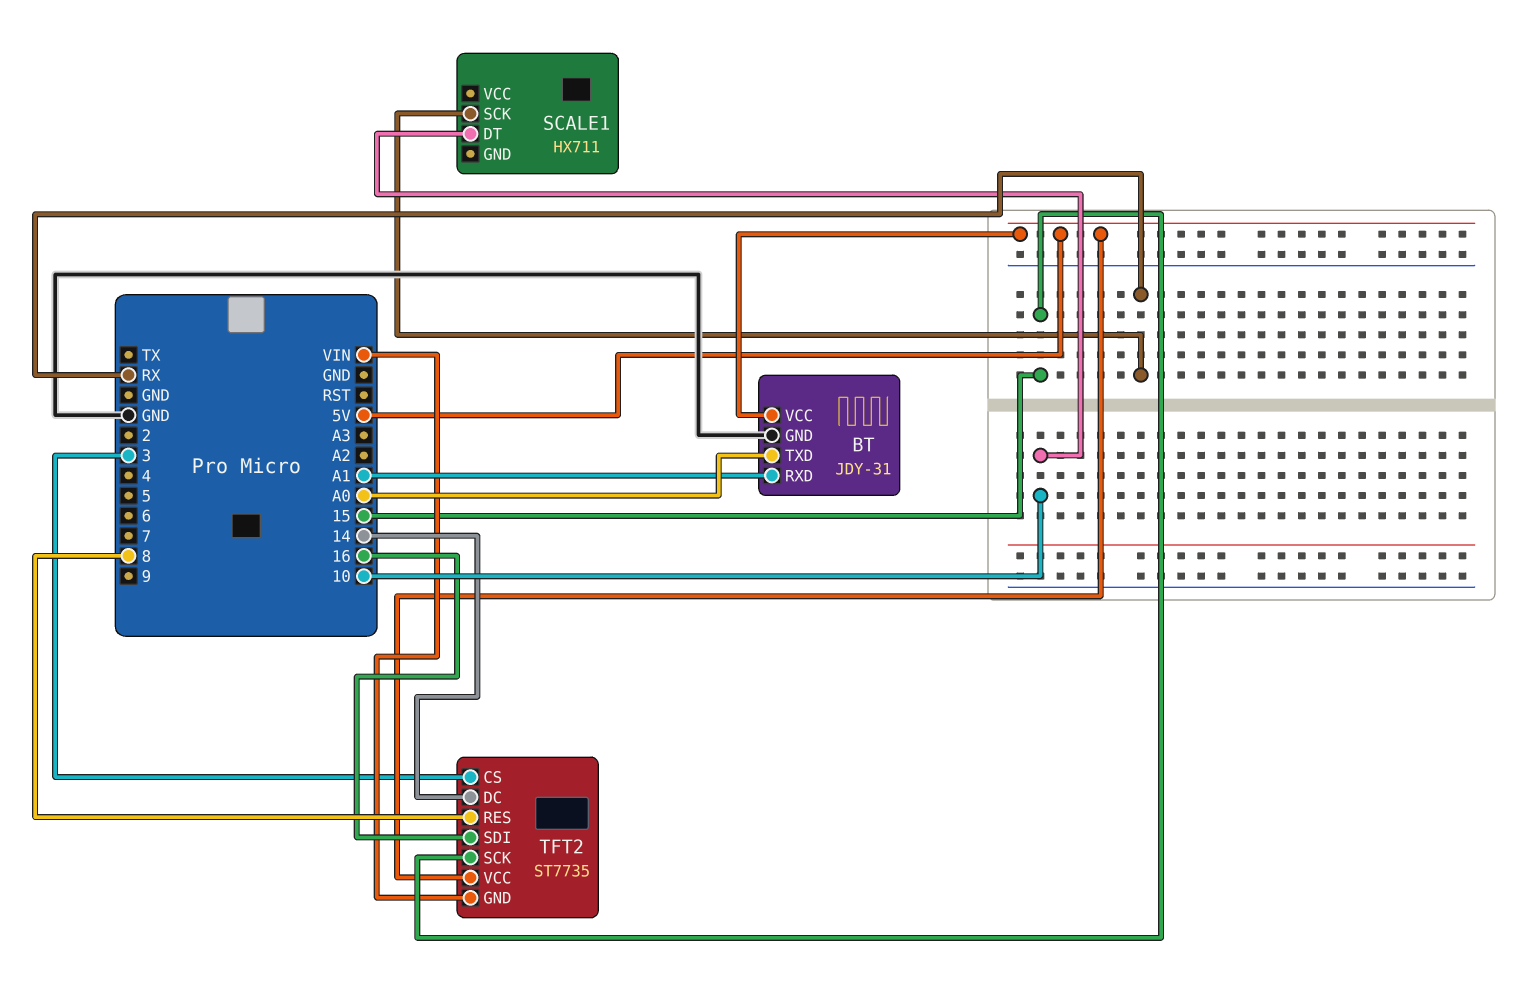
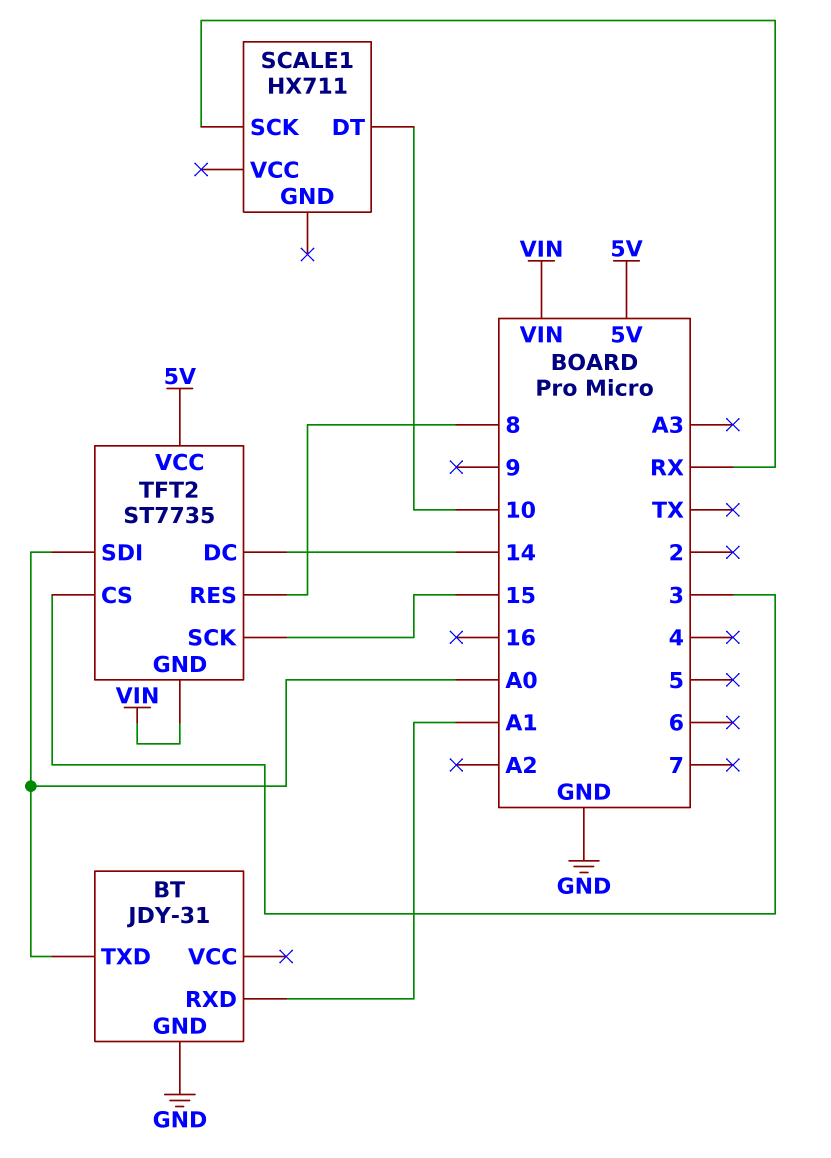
BT pin VCC: 5V -> none
TFT2 pin SDI: 16 -> A0

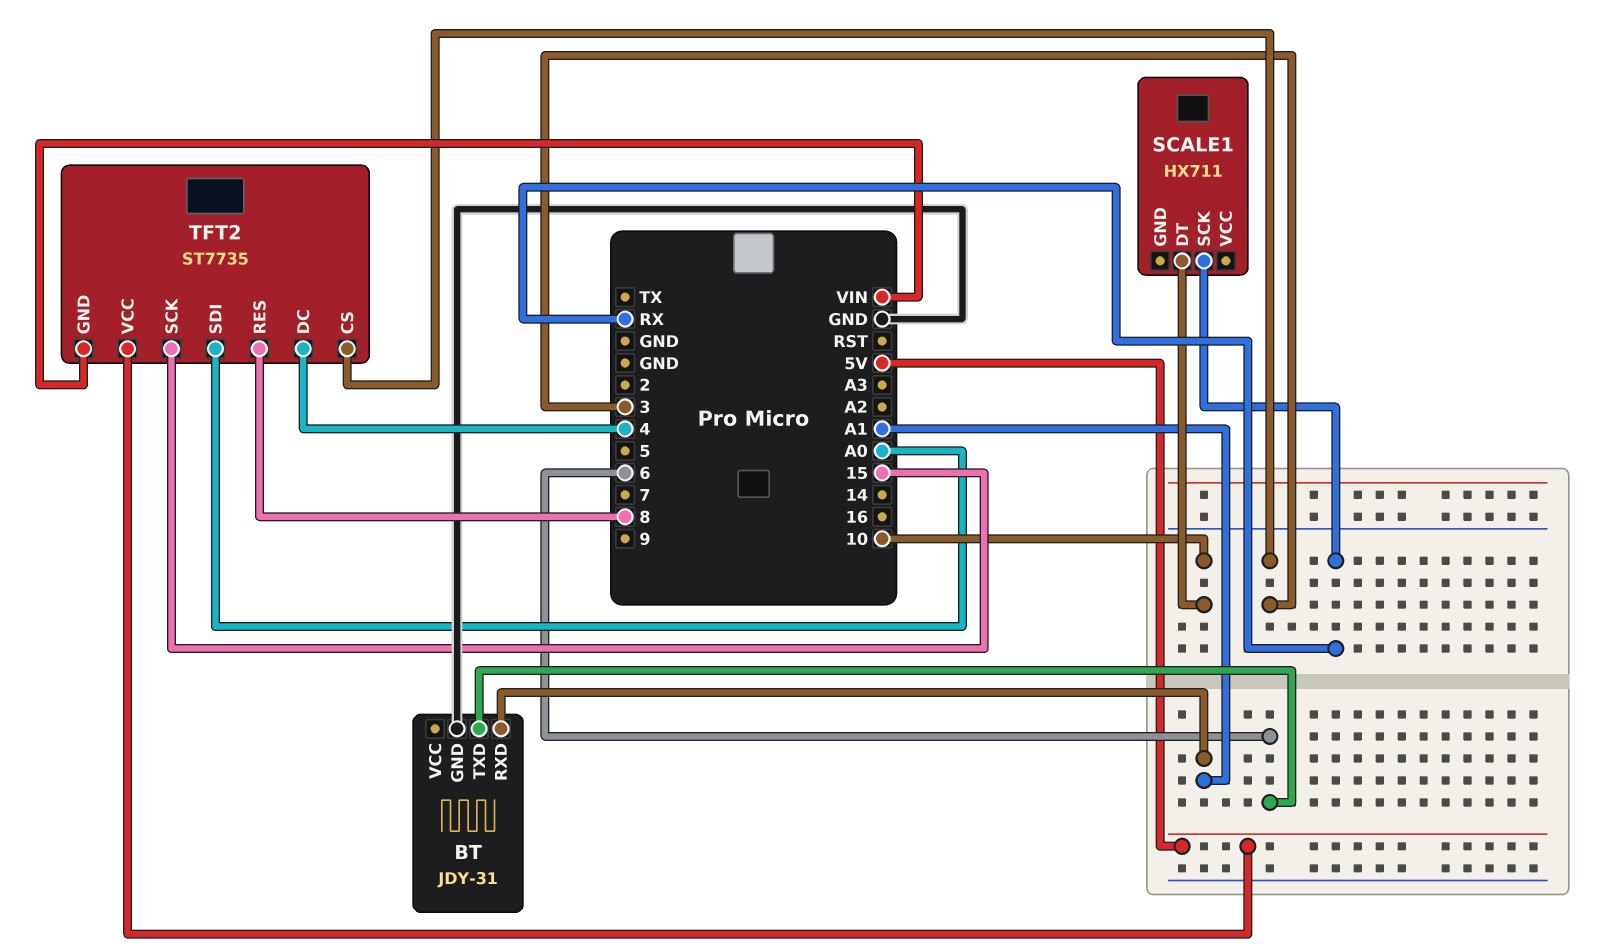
BT pin TXD: A0 -> 6
TFT2 pin DC: 14 -> 4

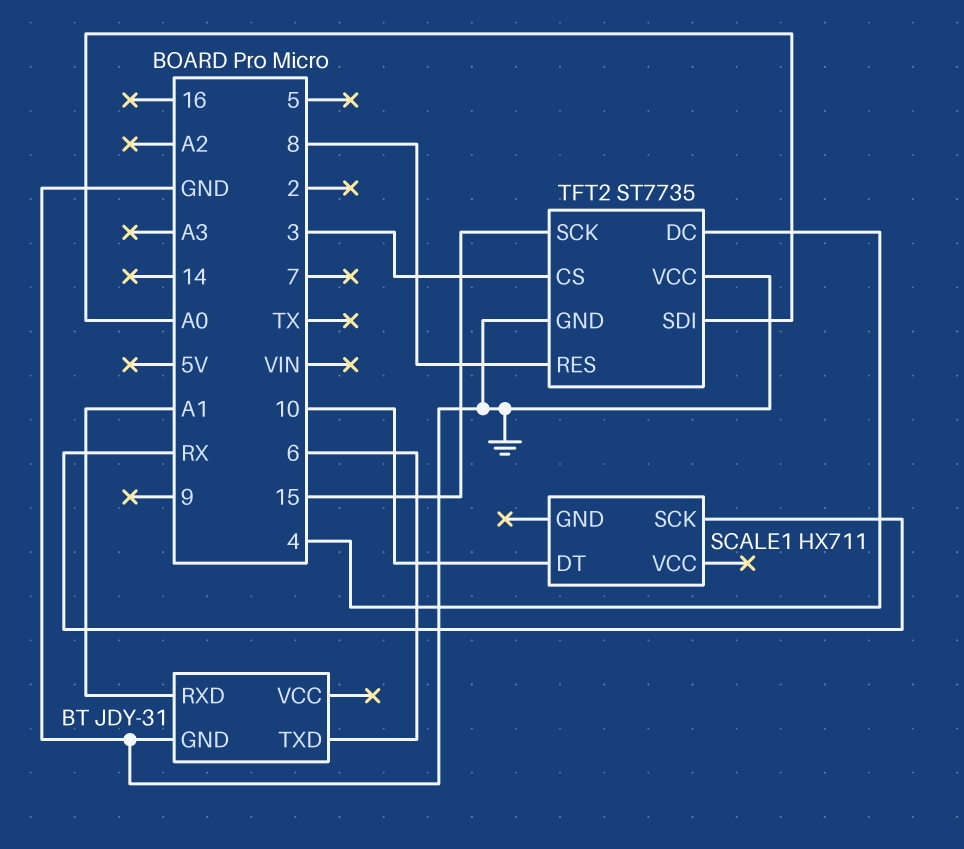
TFT2 pin GND: VIN -> GND
TFT2 pin VCC: 5V -> GND

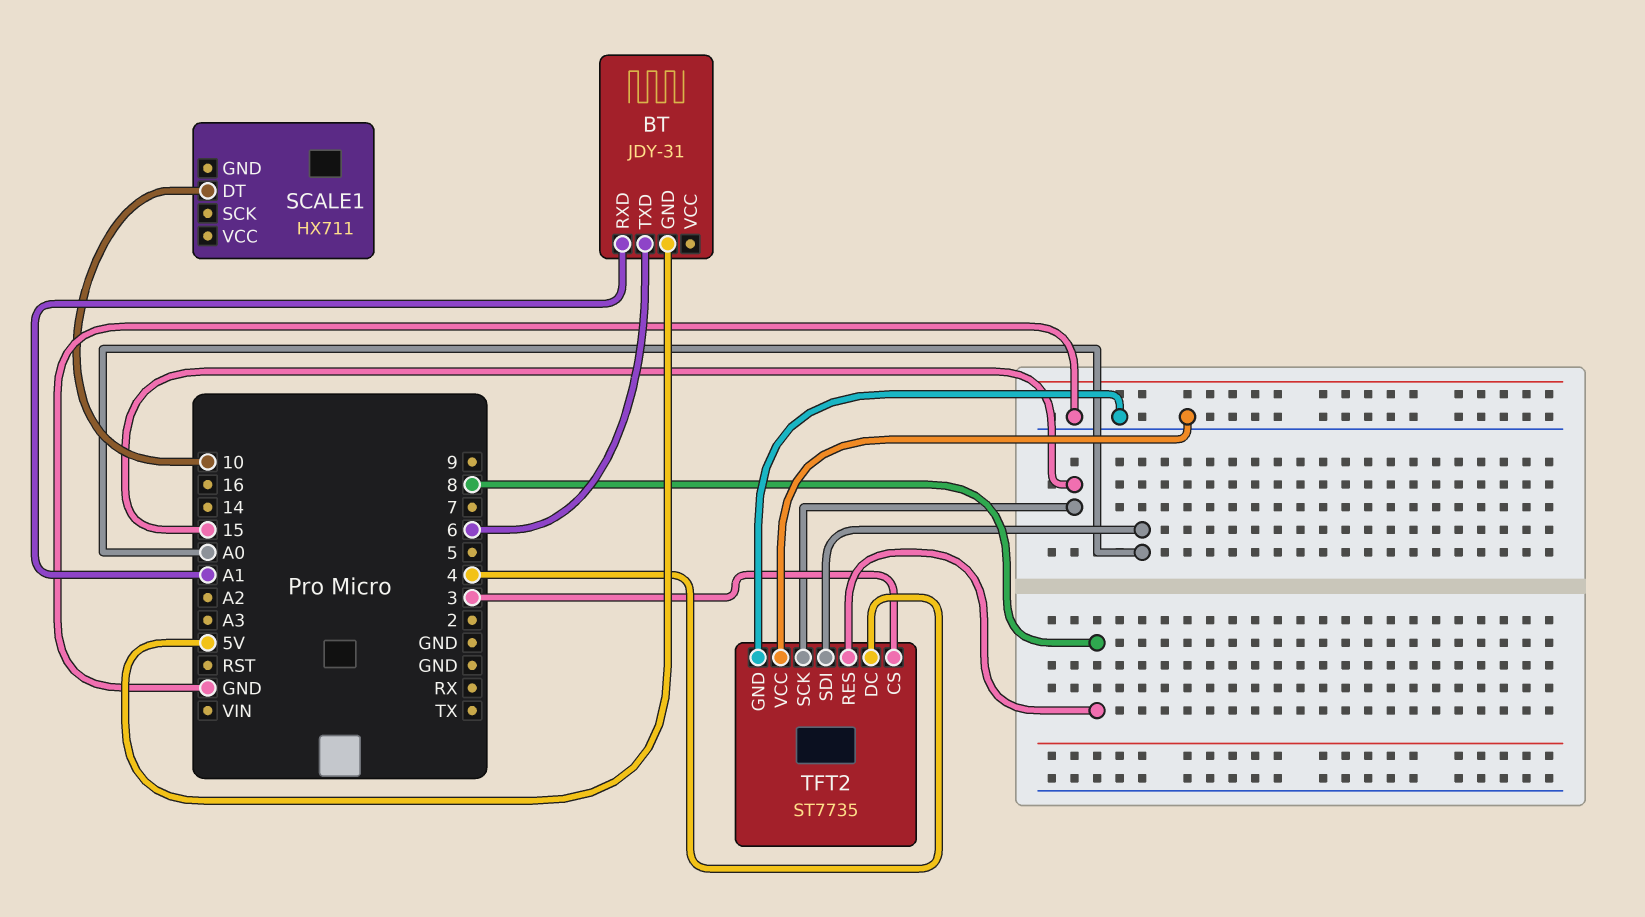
BT pin GND: GND -> 5V
SCALE1 pin SCK: RX -> none

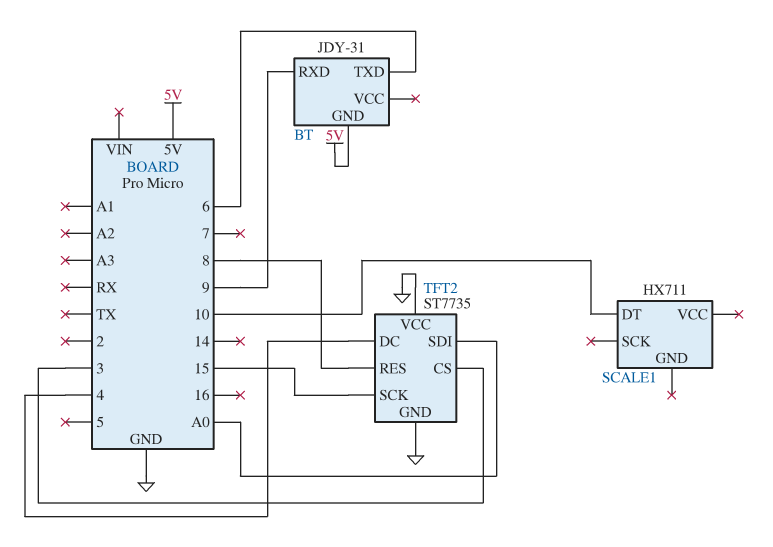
BT pin RXD: A1 -> 9

